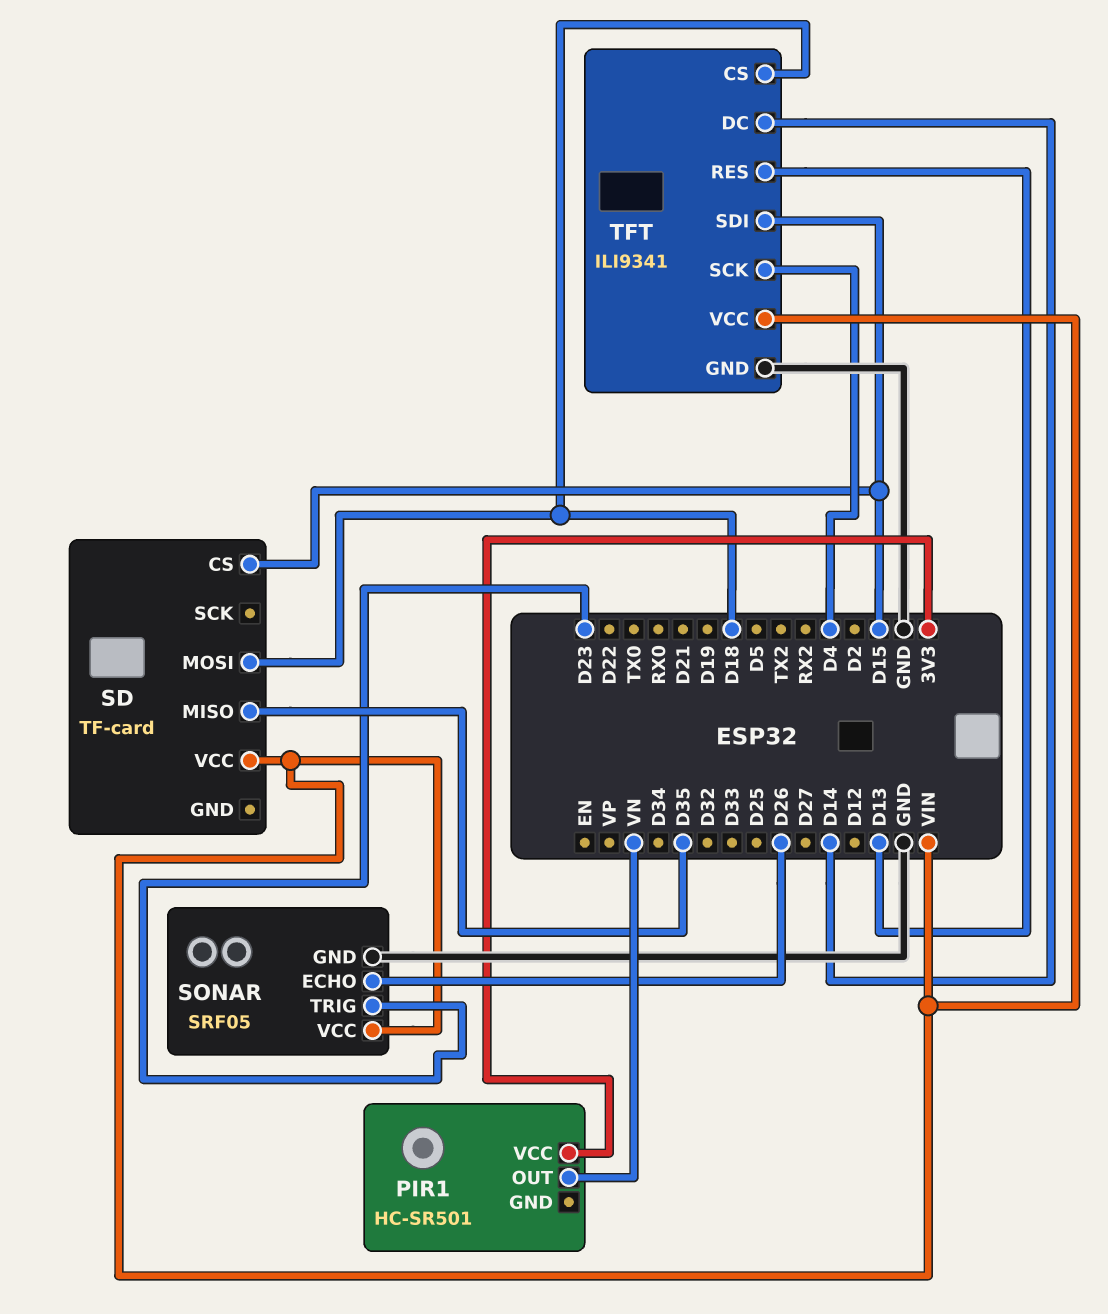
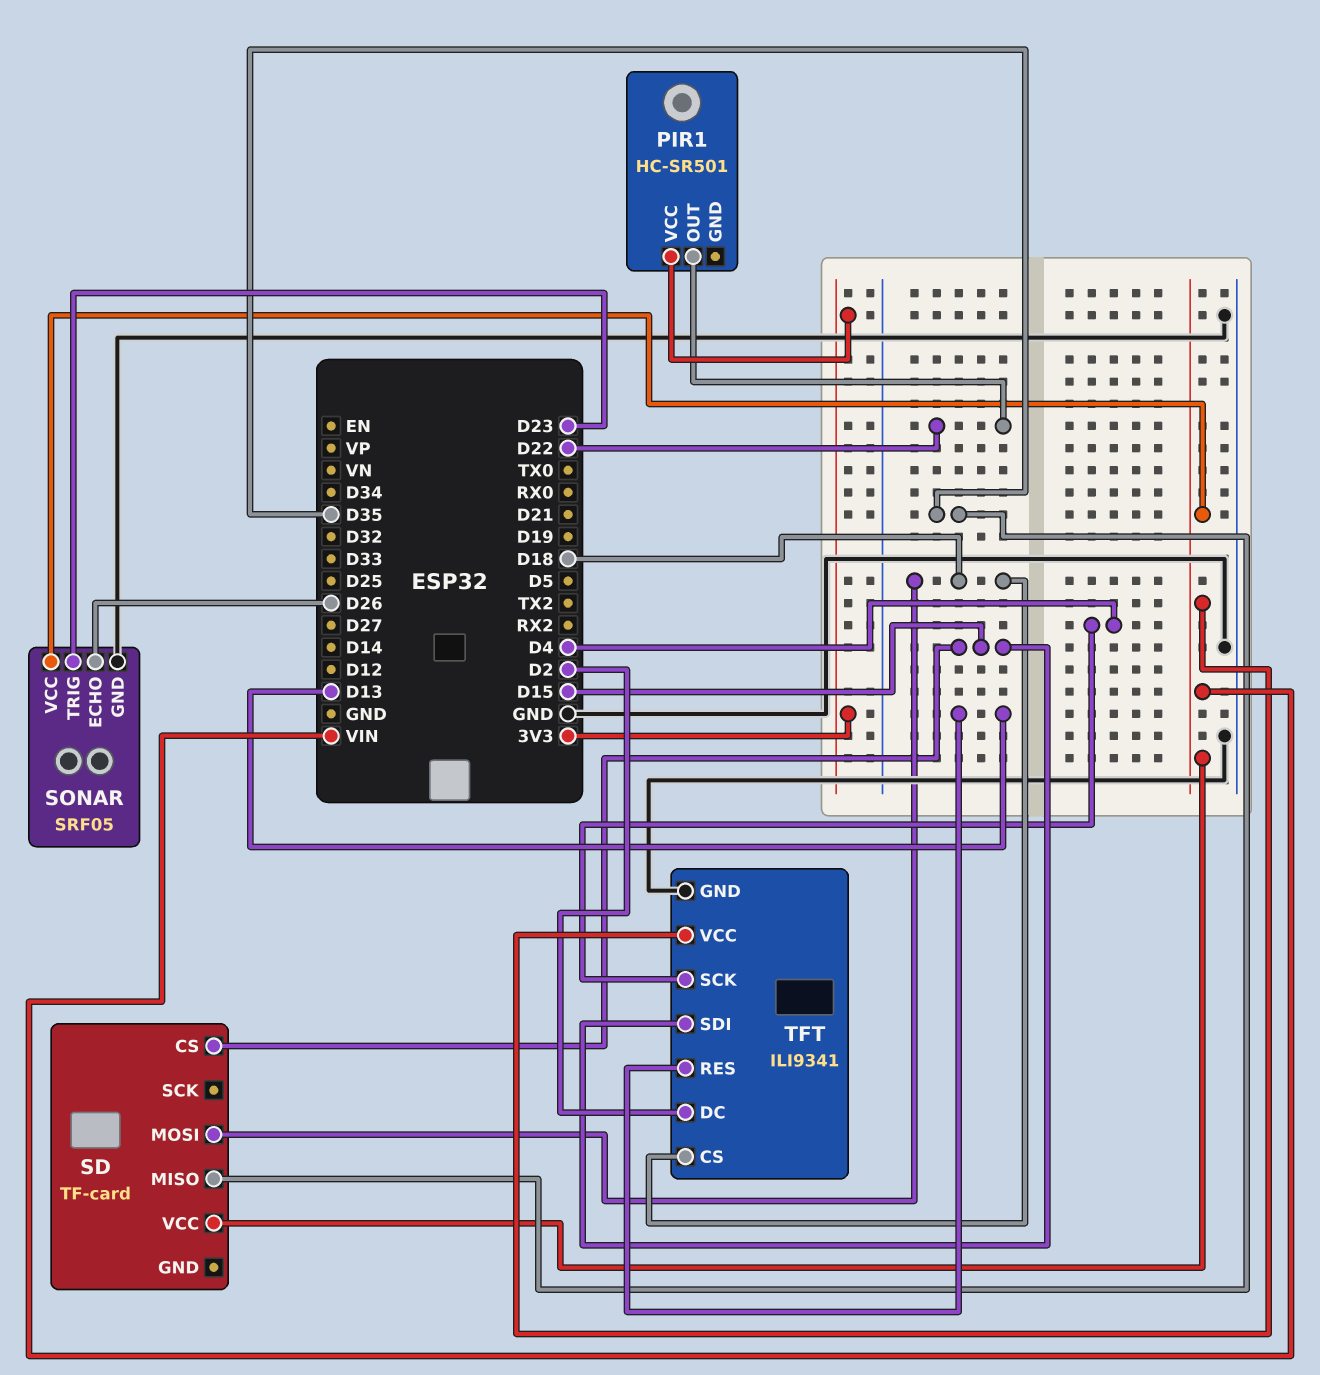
PIR1 pin OUT: VN -> D22
TFT pin DC: D14 -> D2

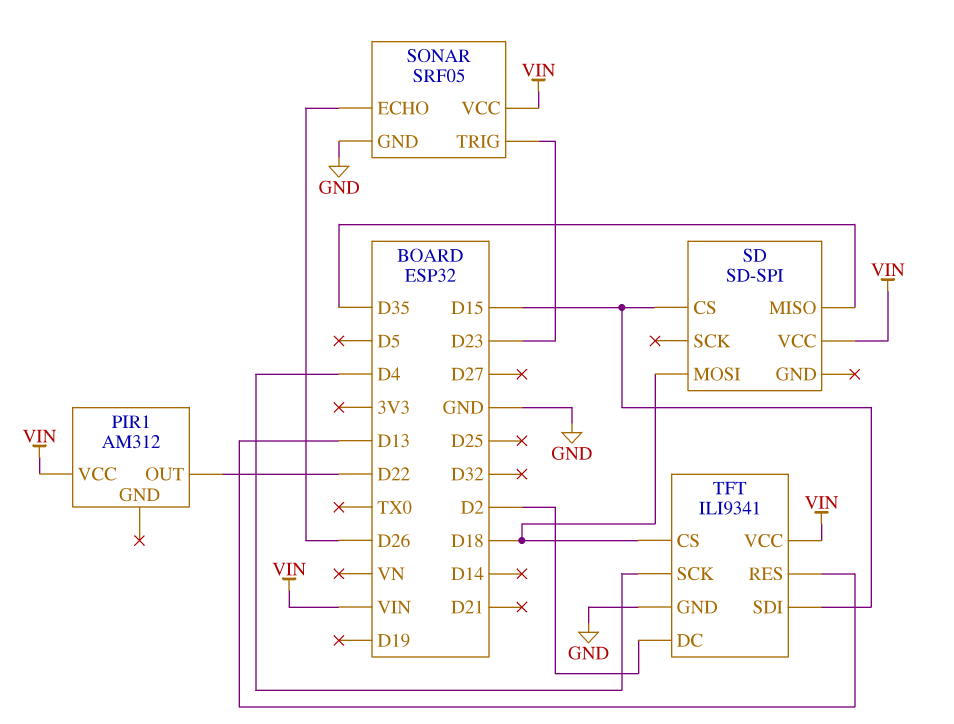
PIR1: HC-SR501 -> AM312
PIR1 pin VCC: 3V3 -> VIN
SD: TF-card -> SD-SPI

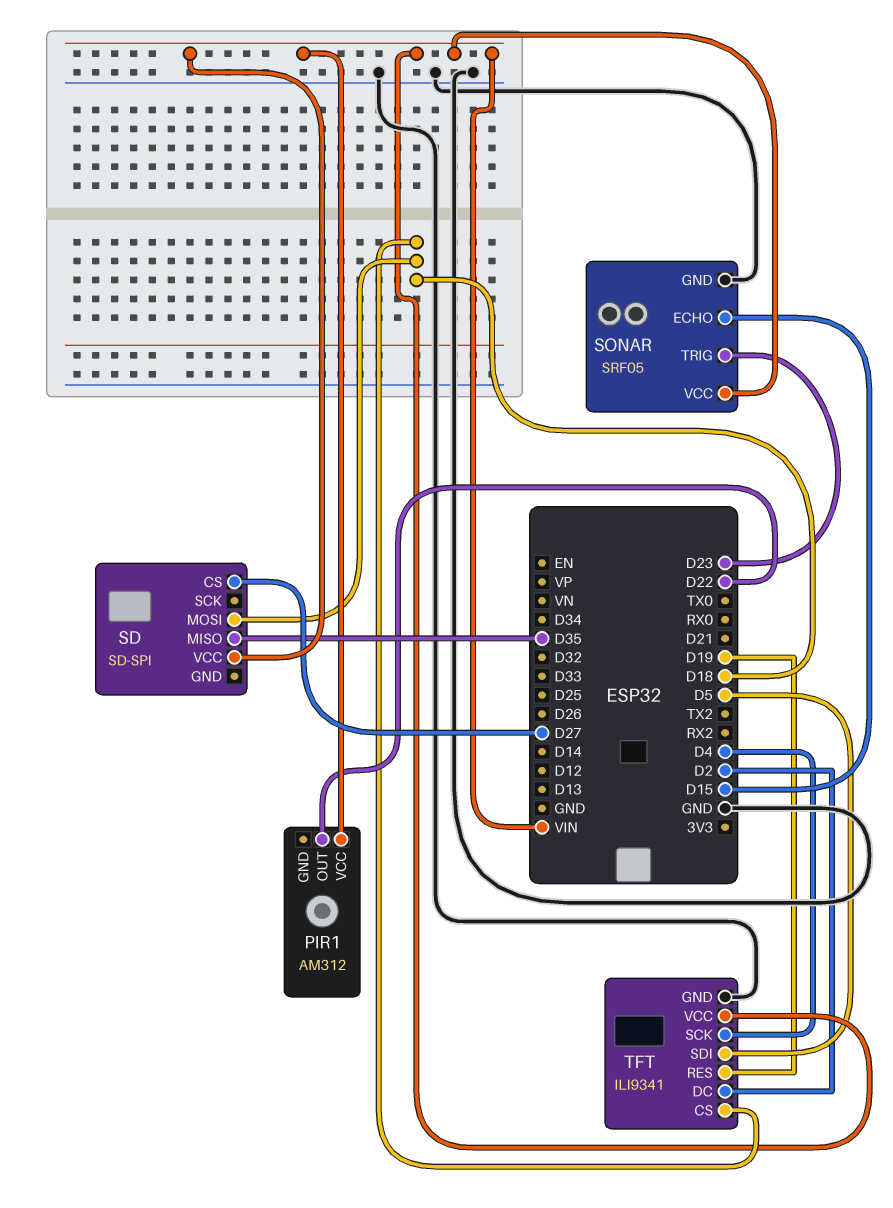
SD pin CS: D15 -> D27
SONAR pin ECHO: D26 -> D15
TFT pin RES: D13 -> D19
TFT pin SDI: D15 -> D5

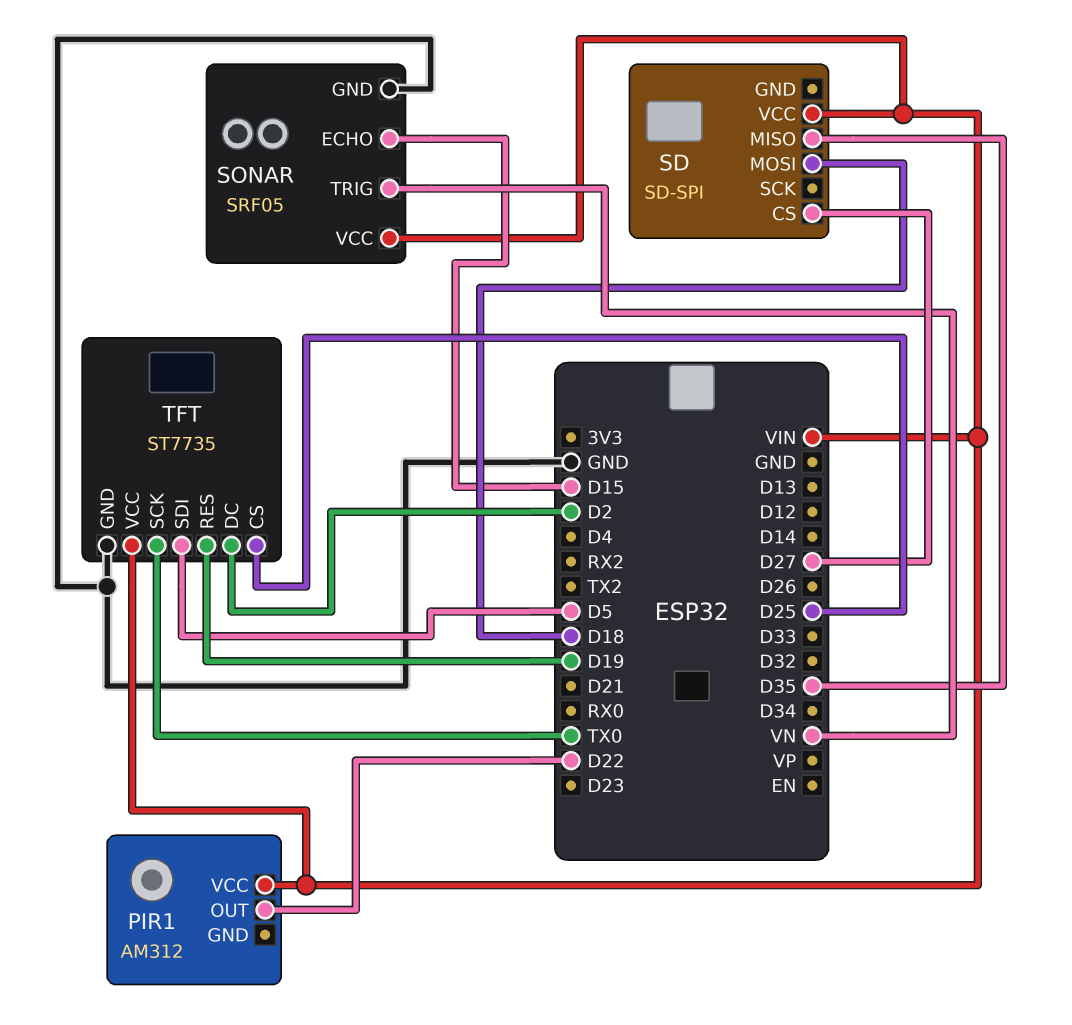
SONAR pin TRIG: D23 -> VN
TFT: ILI9341 -> ST7735
TFT pin CS: D18 -> D25
TFT pin SCK: D4 -> TX0

